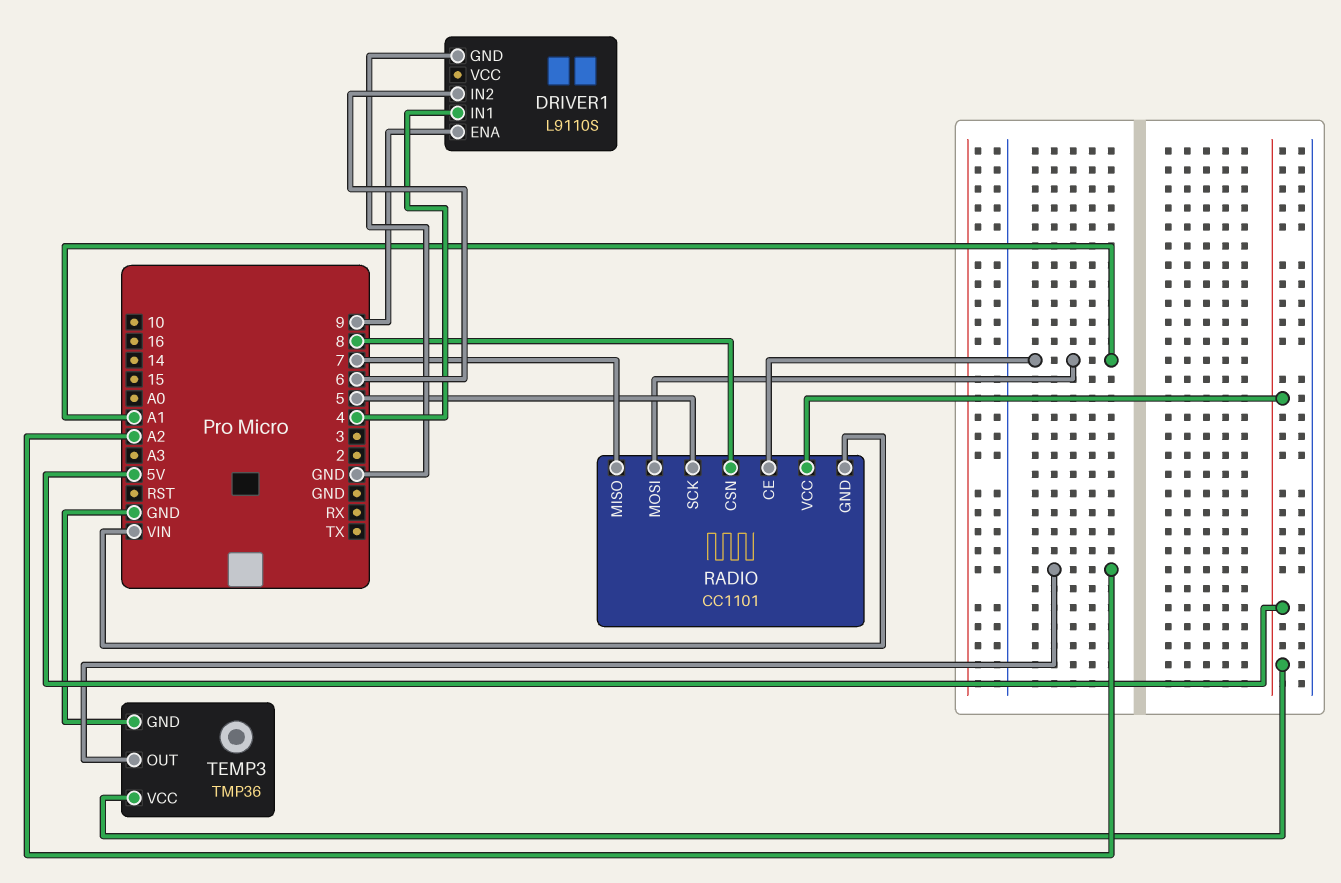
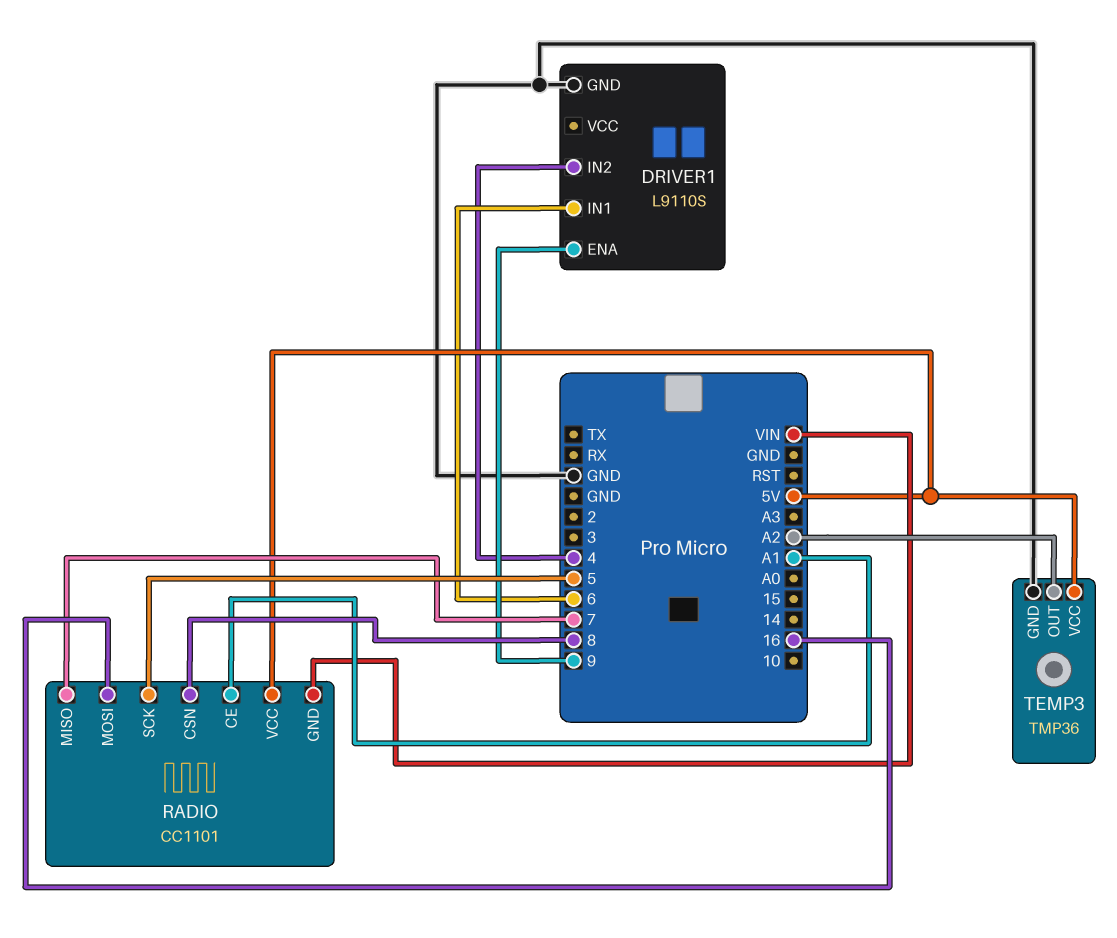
DRIVER1 pin IN1: 4 -> 6
DRIVER1 pin IN2: 6 -> 4
RADIO pin MOSI: A1 -> 16

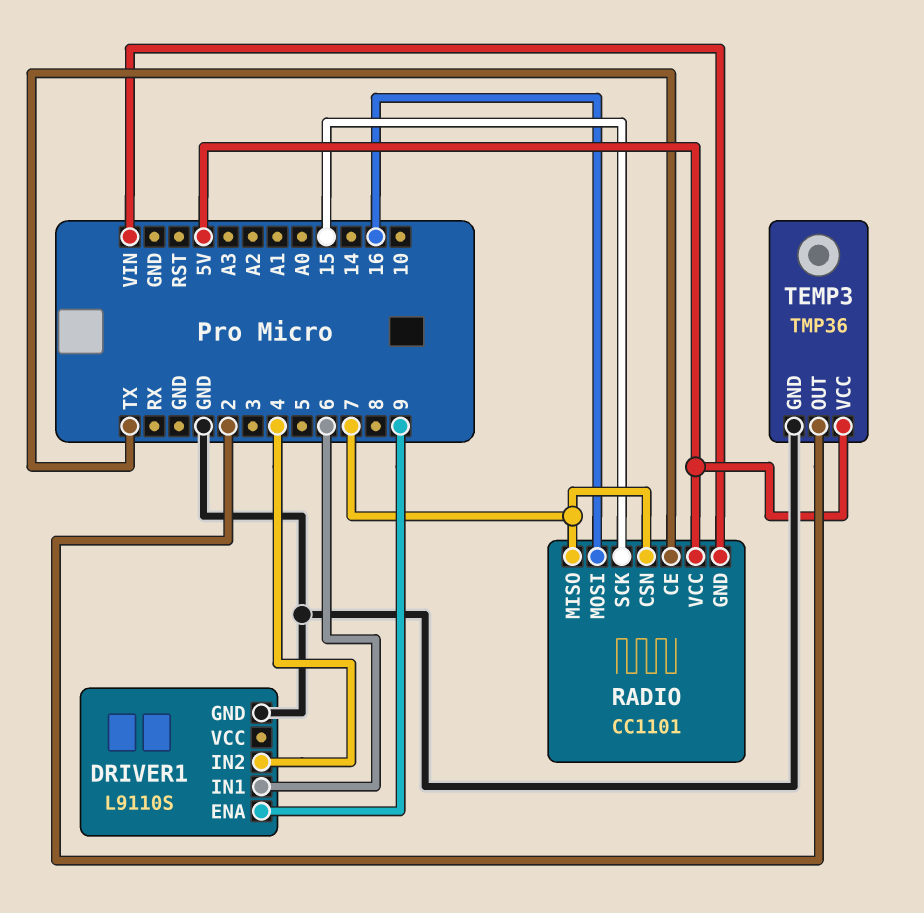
RADIO pin CE: A1 -> TX
RADIO pin CSN: 8 -> 7
RADIO pin SCK: 5 -> 15
TEMP3 pin OUT: A2 -> 2

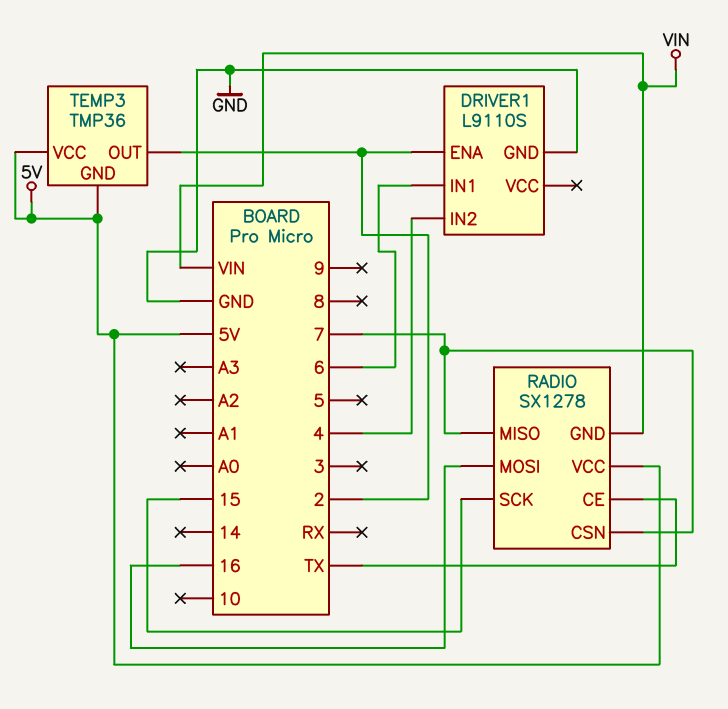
DRIVER1 pin ENA: 9 -> 2
RADIO: CC1101 -> SX1278
TEMP3 pin GND: GND -> 5V

